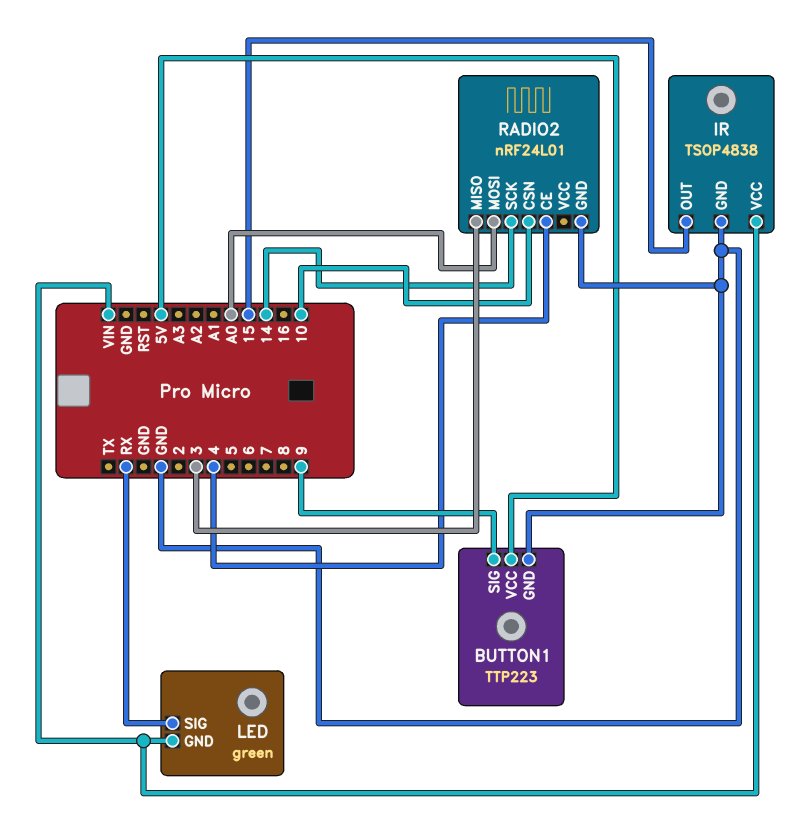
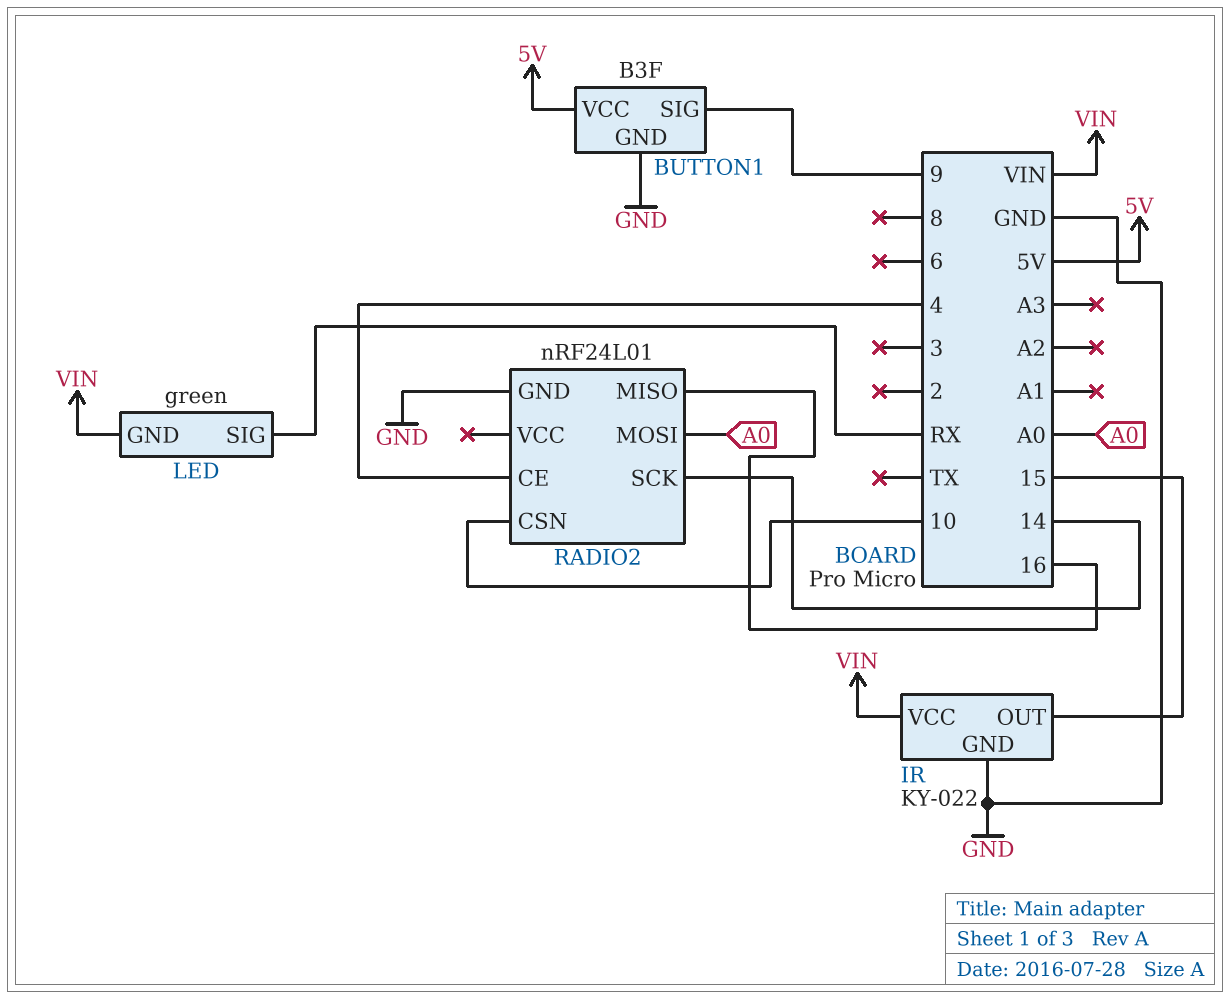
BUTTON1: TTP223 -> B3F
IR: TSOP4838 -> KY-022
RADIO2 pin MISO: 3 -> 16

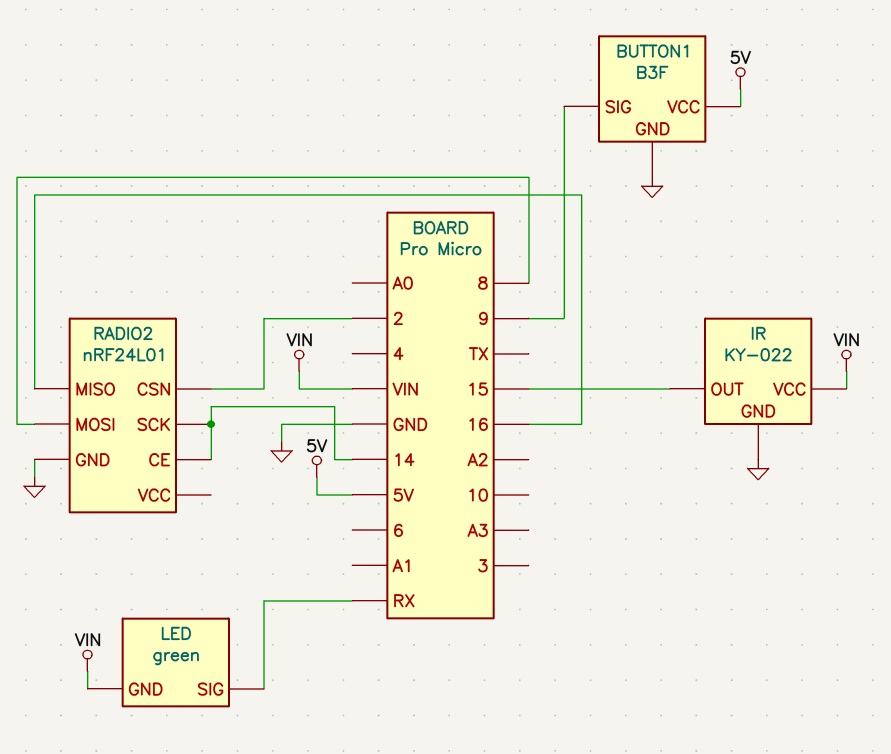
RADIO2 pin CE: 4 -> 14
RADIO2 pin CSN: 10 -> 2
RADIO2 pin MOSI: A0 -> 8

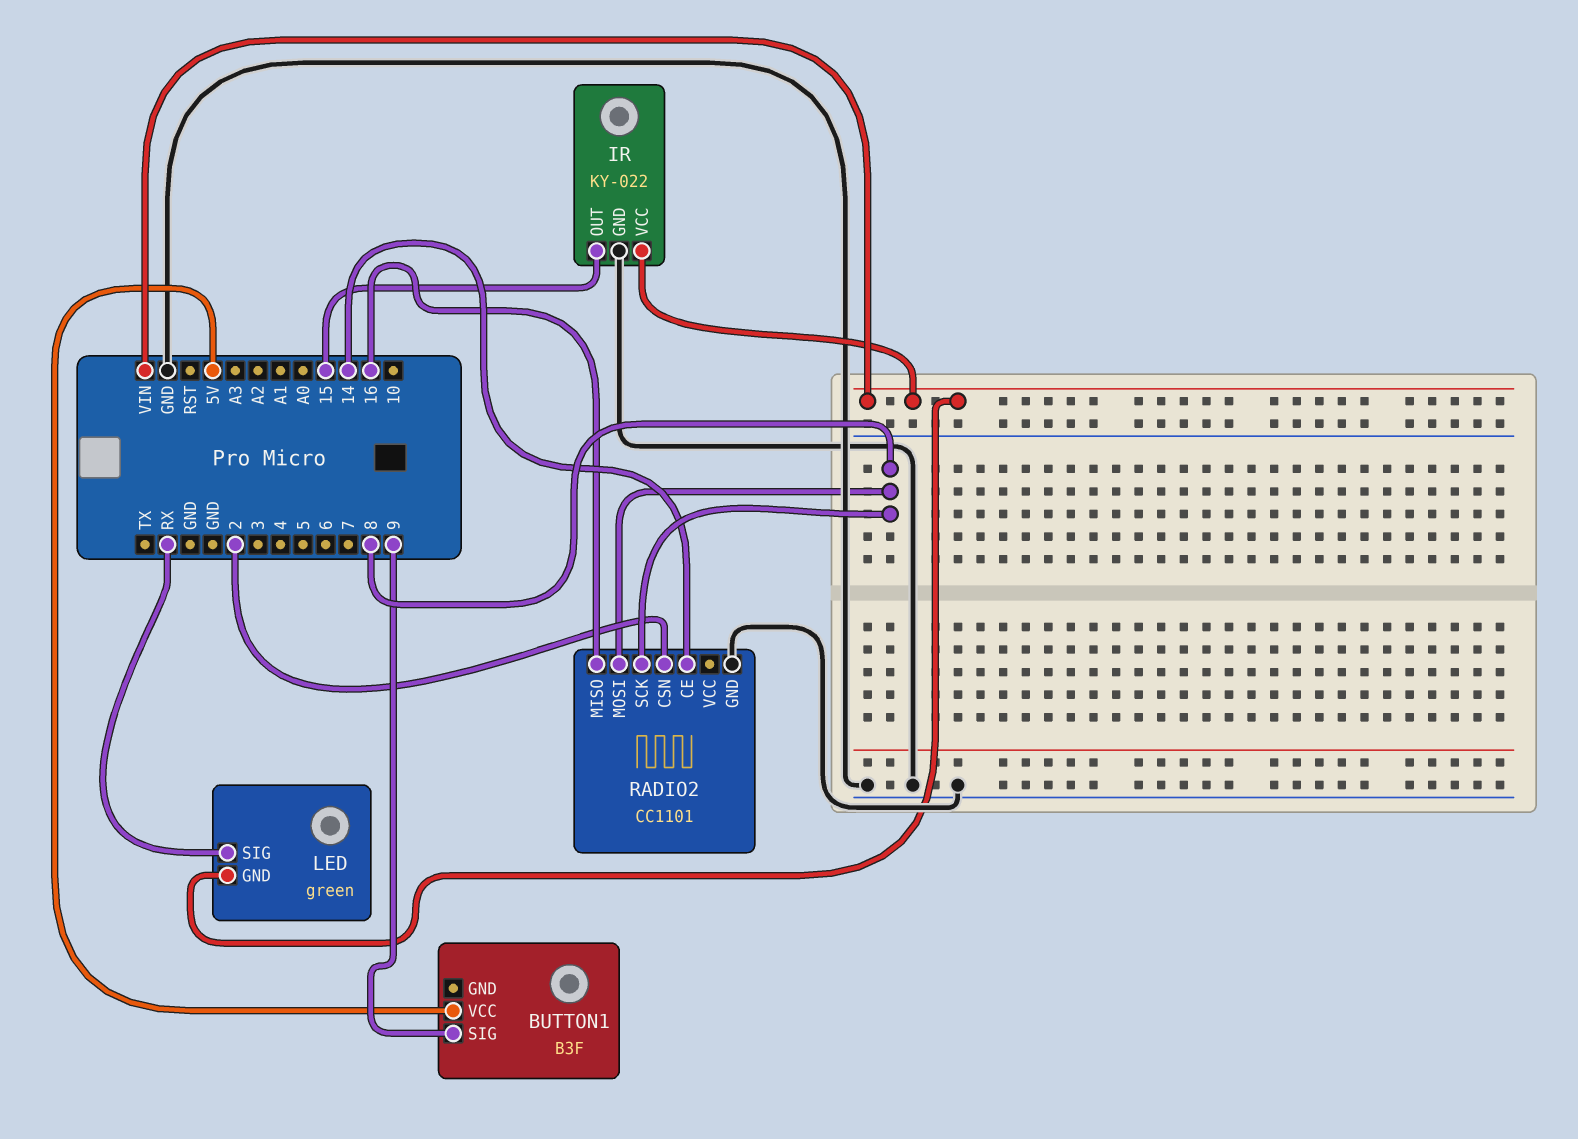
BUTTON1 pin GND: GND -> none
RADIO2: nRF24L01 -> CC1101
RADIO2 pin SCK: 14 -> 8

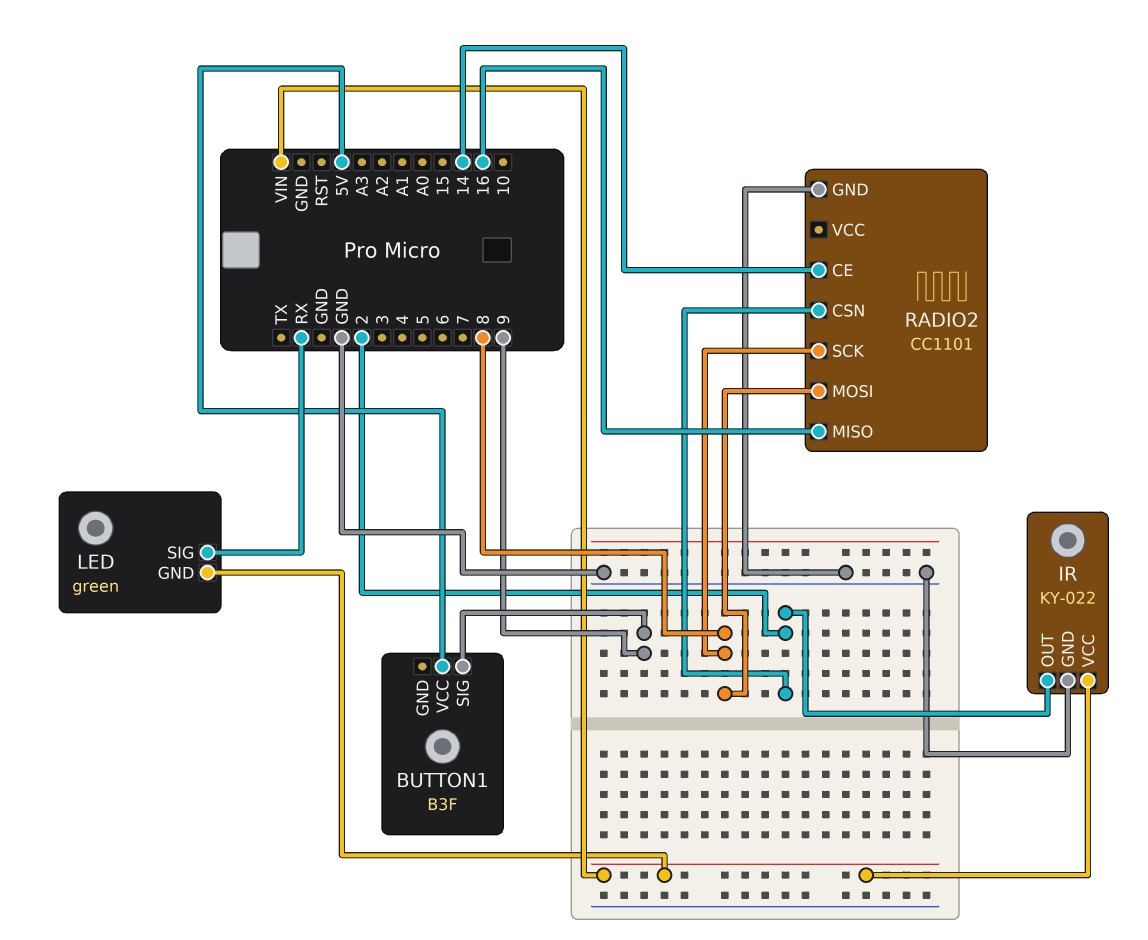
IR pin OUT: 15 -> 2

